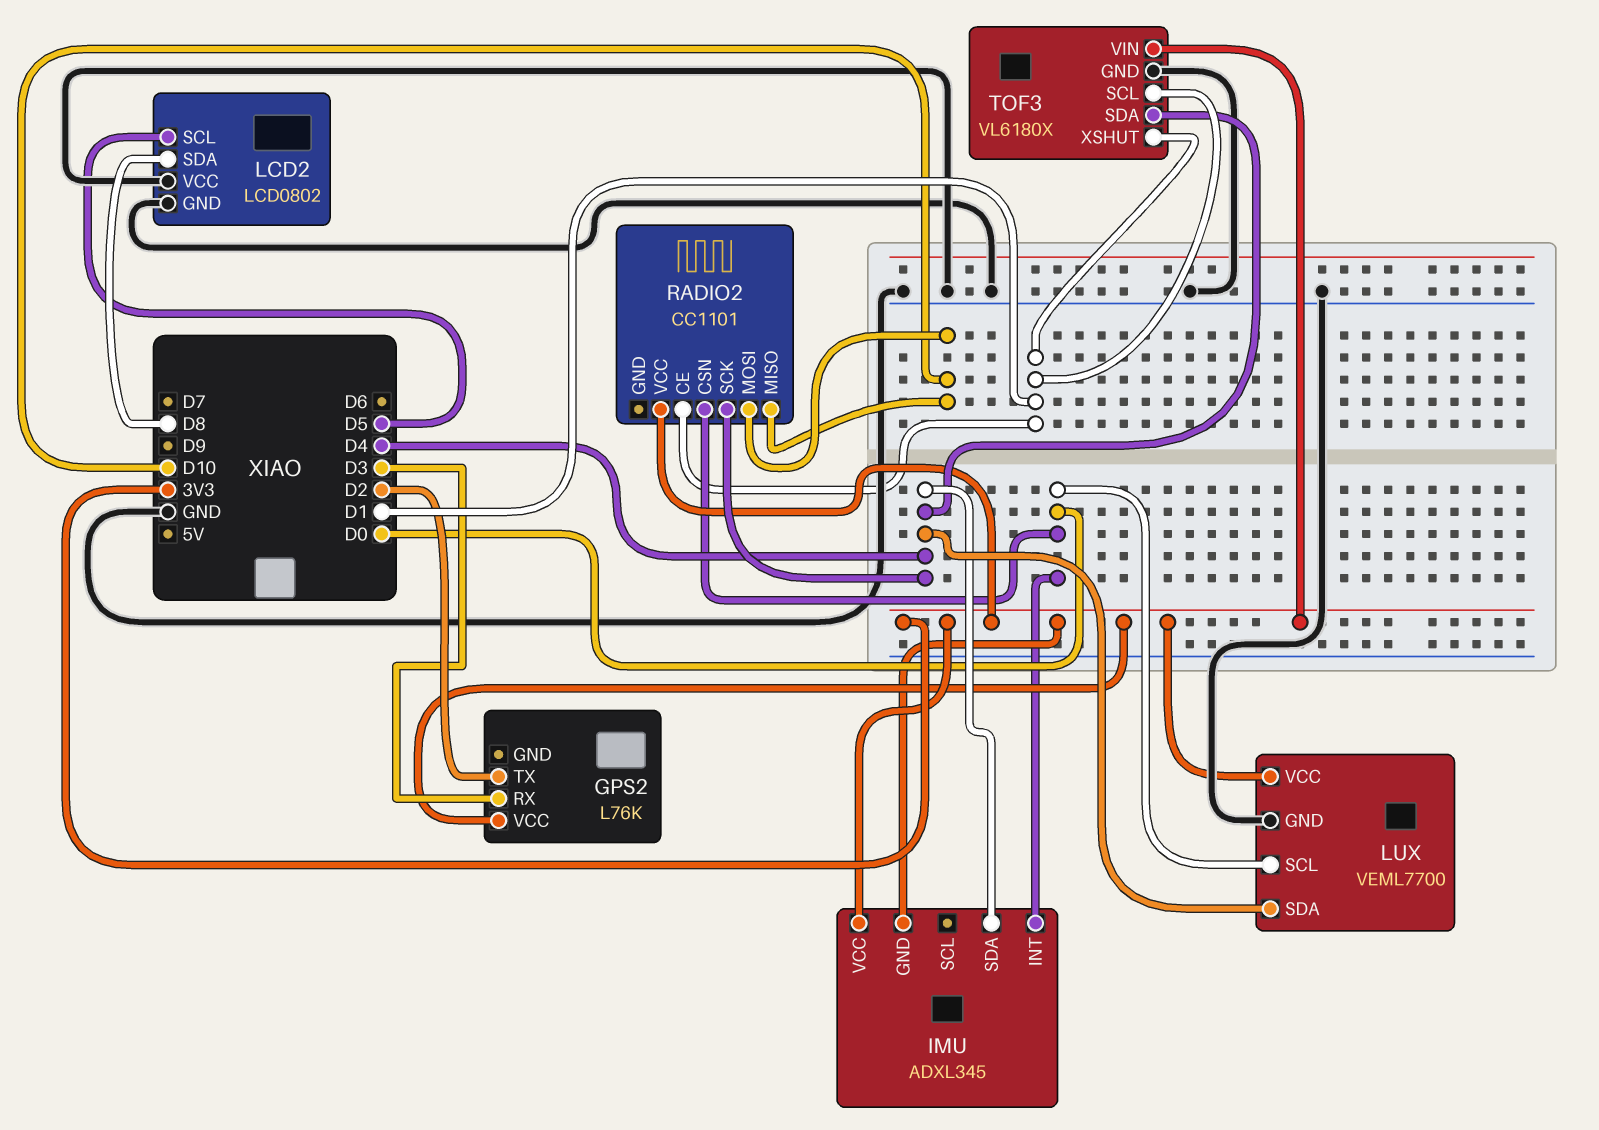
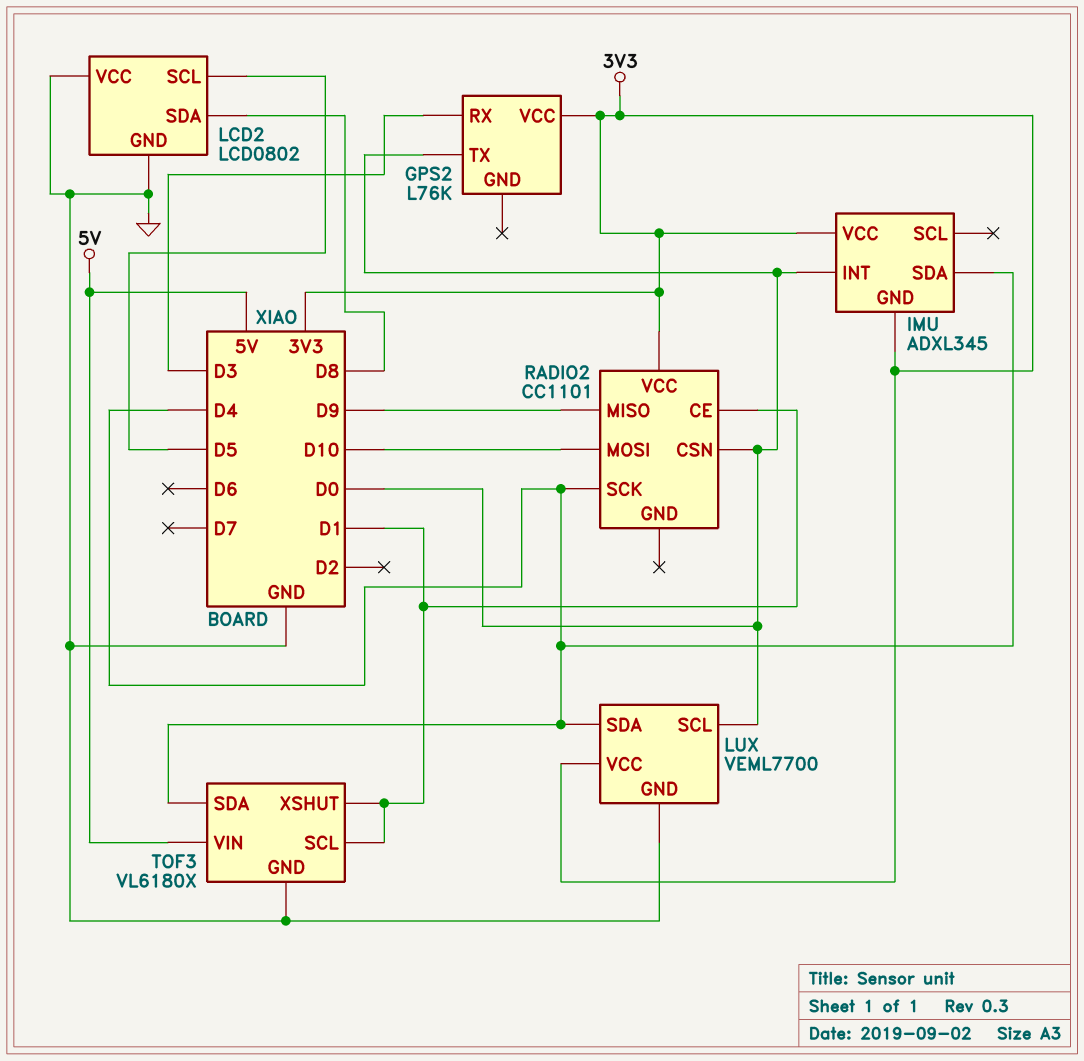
GPS2 pin TX: D2 -> D0
RADIO2 pin MISO: D10 -> D9
TOF3 pin VIN: 3V3 -> 5V

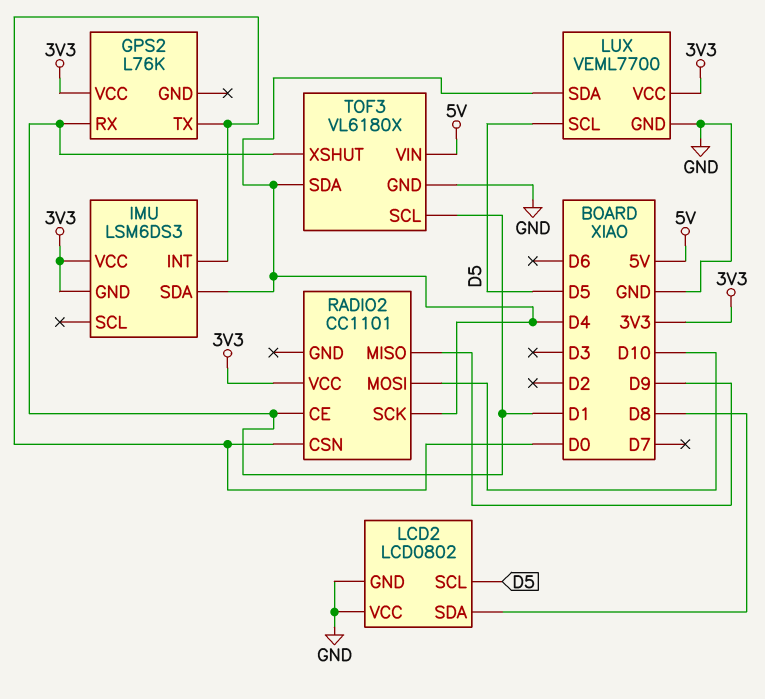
GPS2 pin RX: D3 -> D1
IMU: ADXL345 -> LSM6DS3
LUX pin SCL: D0 -> D5

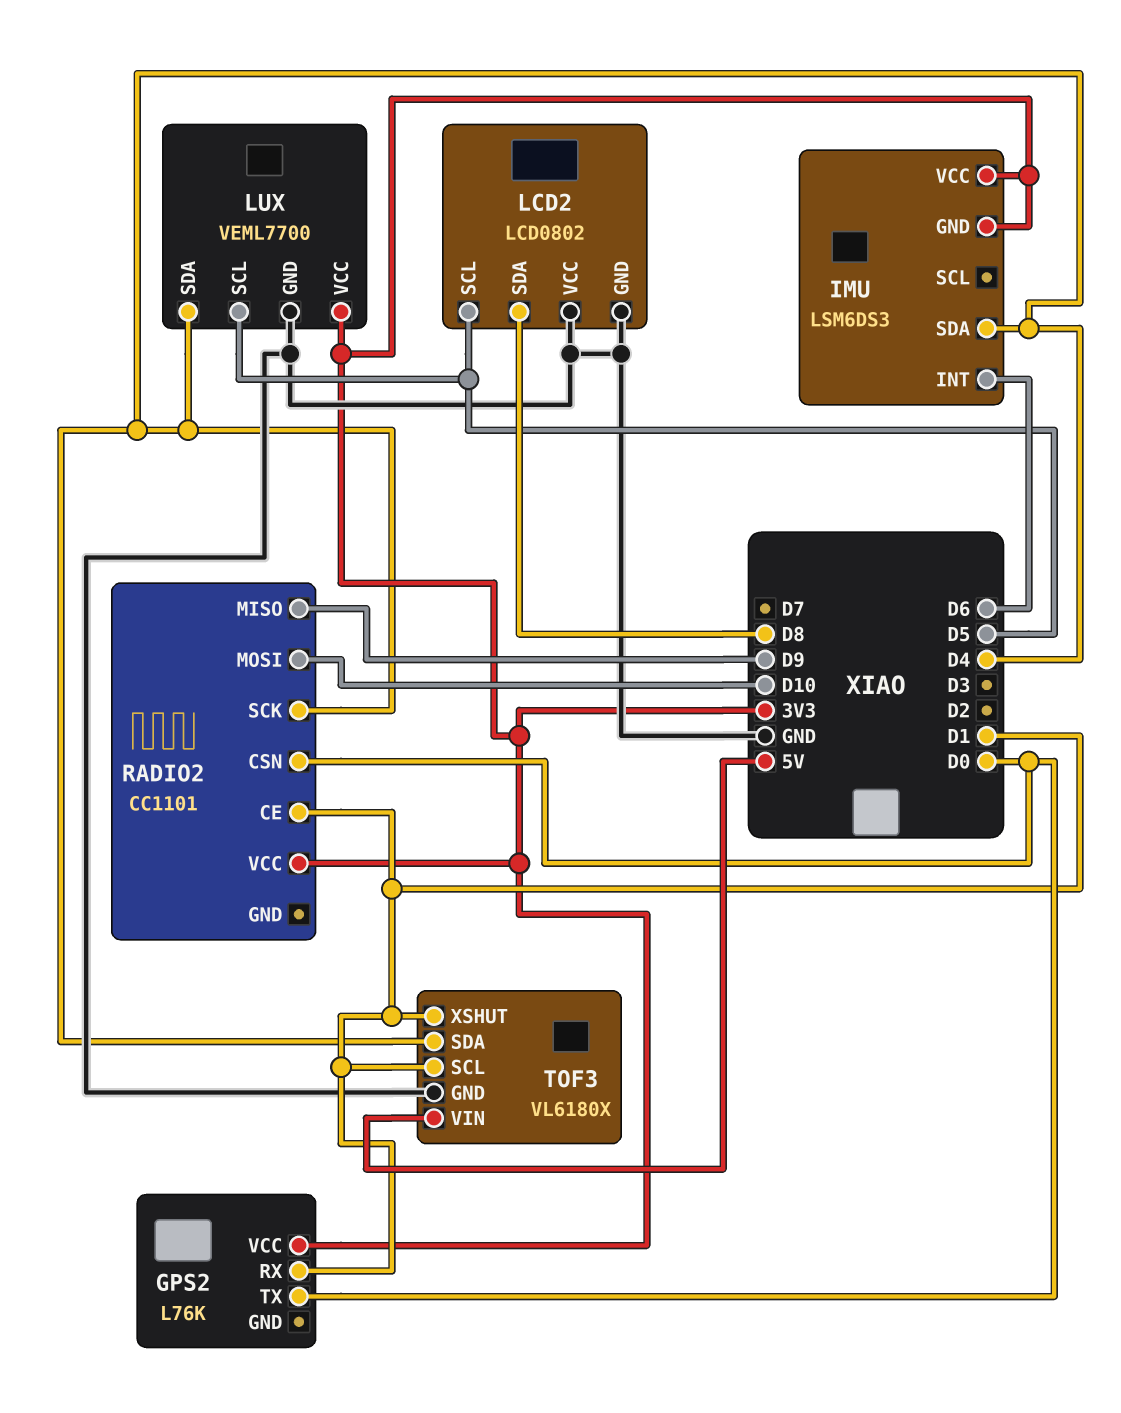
IMU pin INT: D0 -> D6

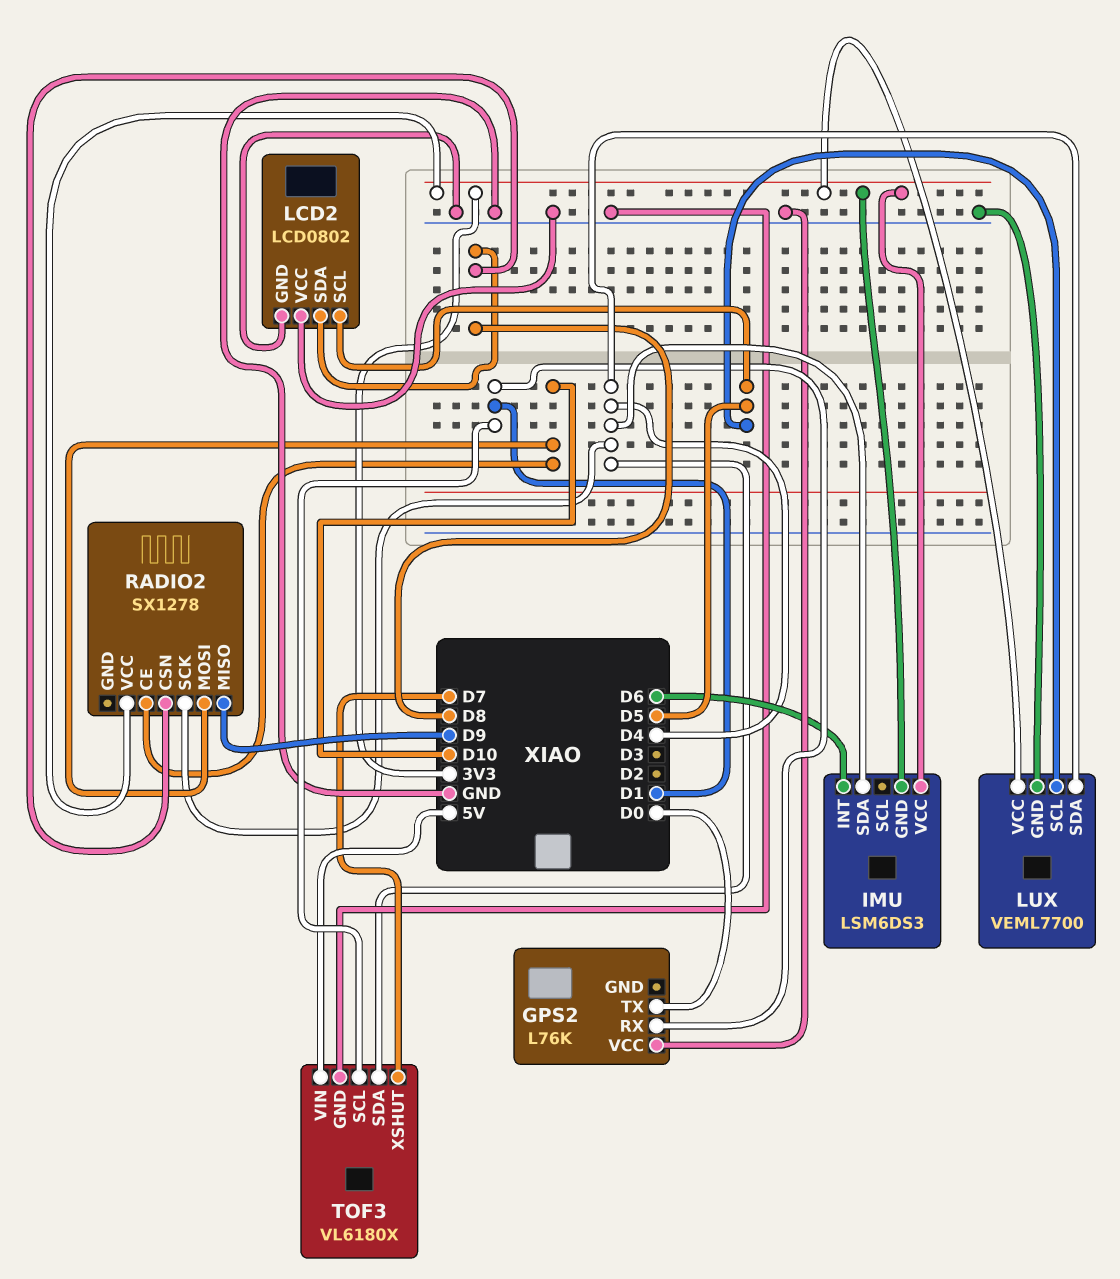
GPS2 pin VCC: 3V3 -> GND
RADIO2: CC1101 -> SX1278
RADIO2 pin CE: D1 -> D10
RADIO2 pin CSN: D0 -> D8
TOF3 pin XSHUT: D1 -> D7

